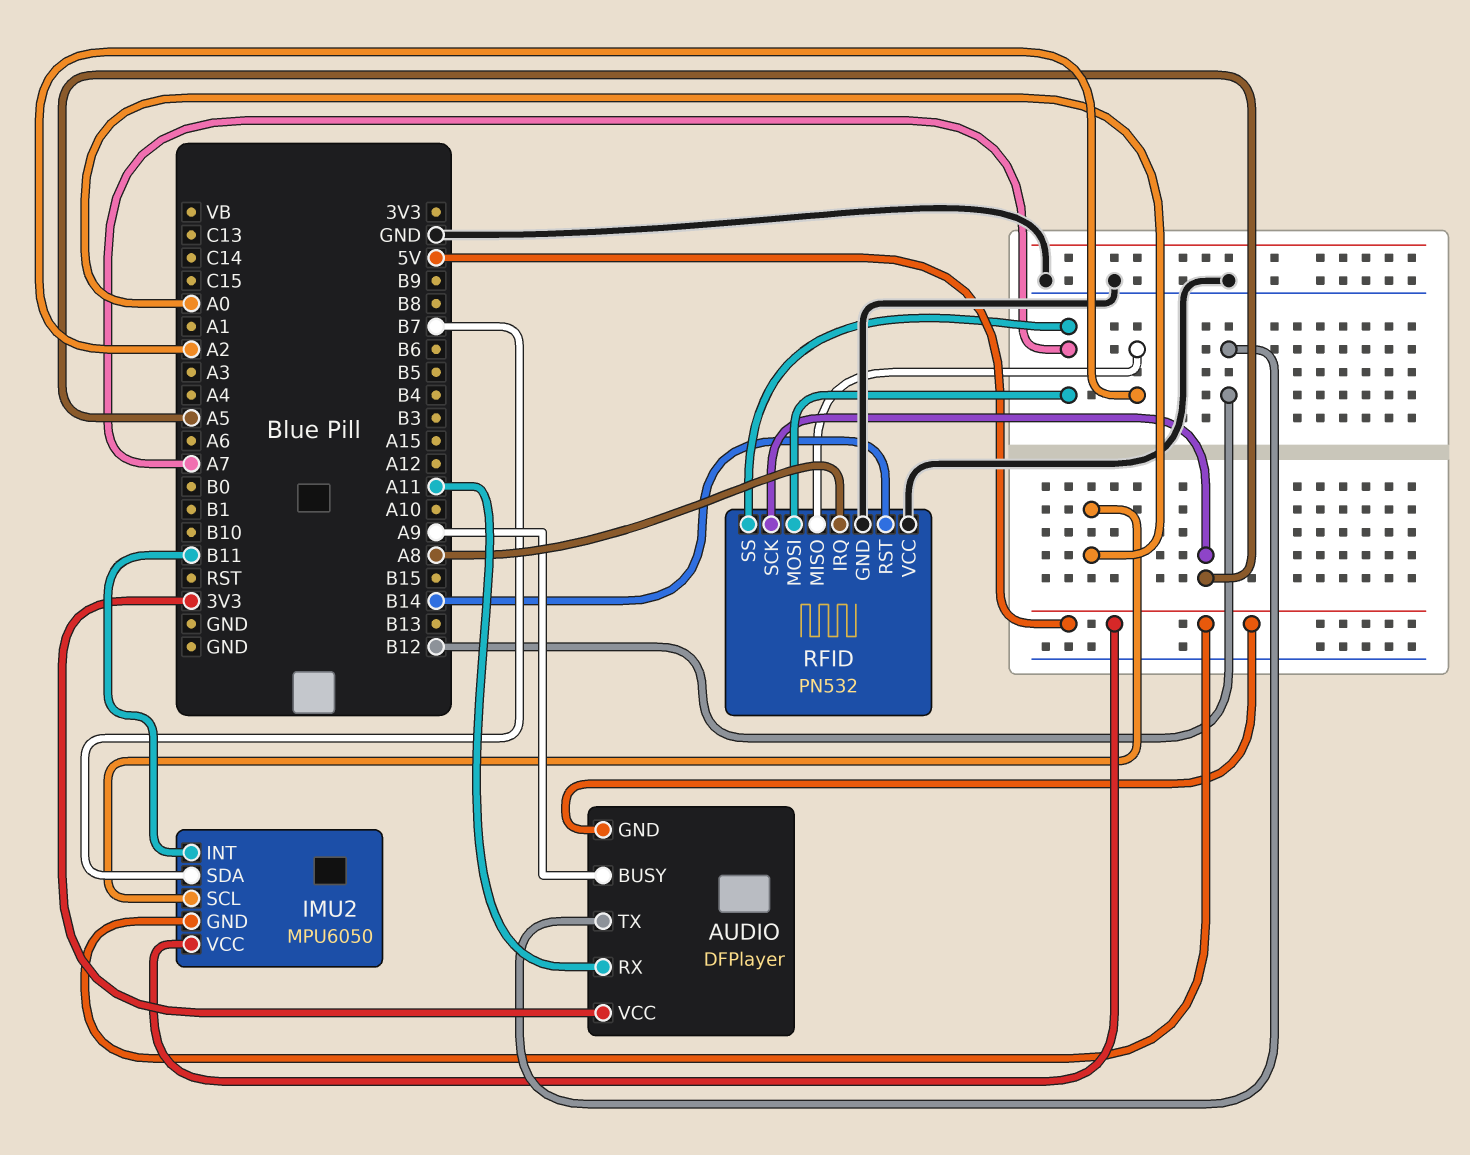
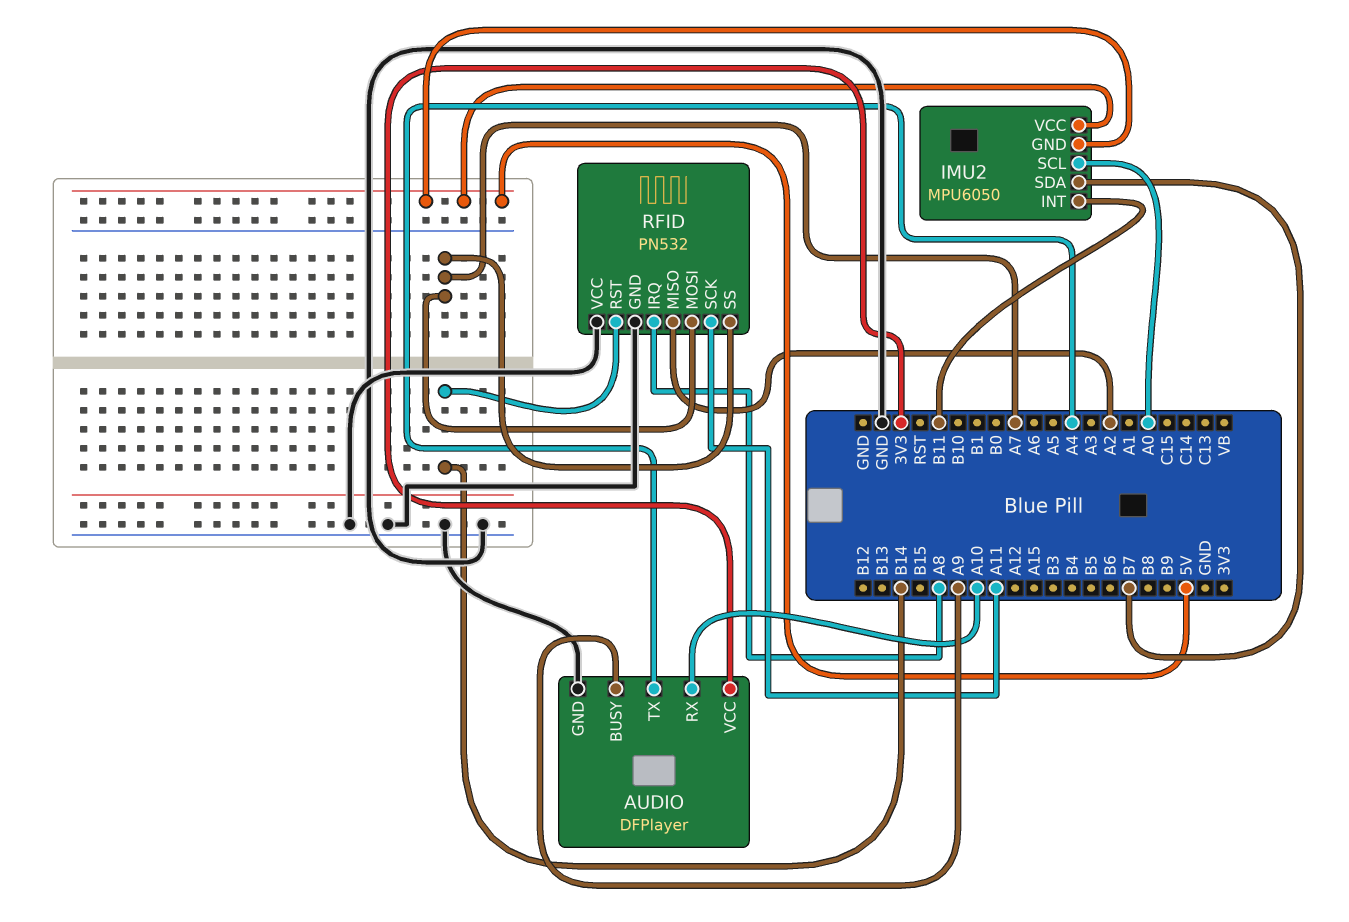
AUDIO pin GND: 5V -> GND
AUDIO pin RX: A11 -> A10
AUDIO pin TX: B12 -> A4
RFID pin SCK: A5 -> A11

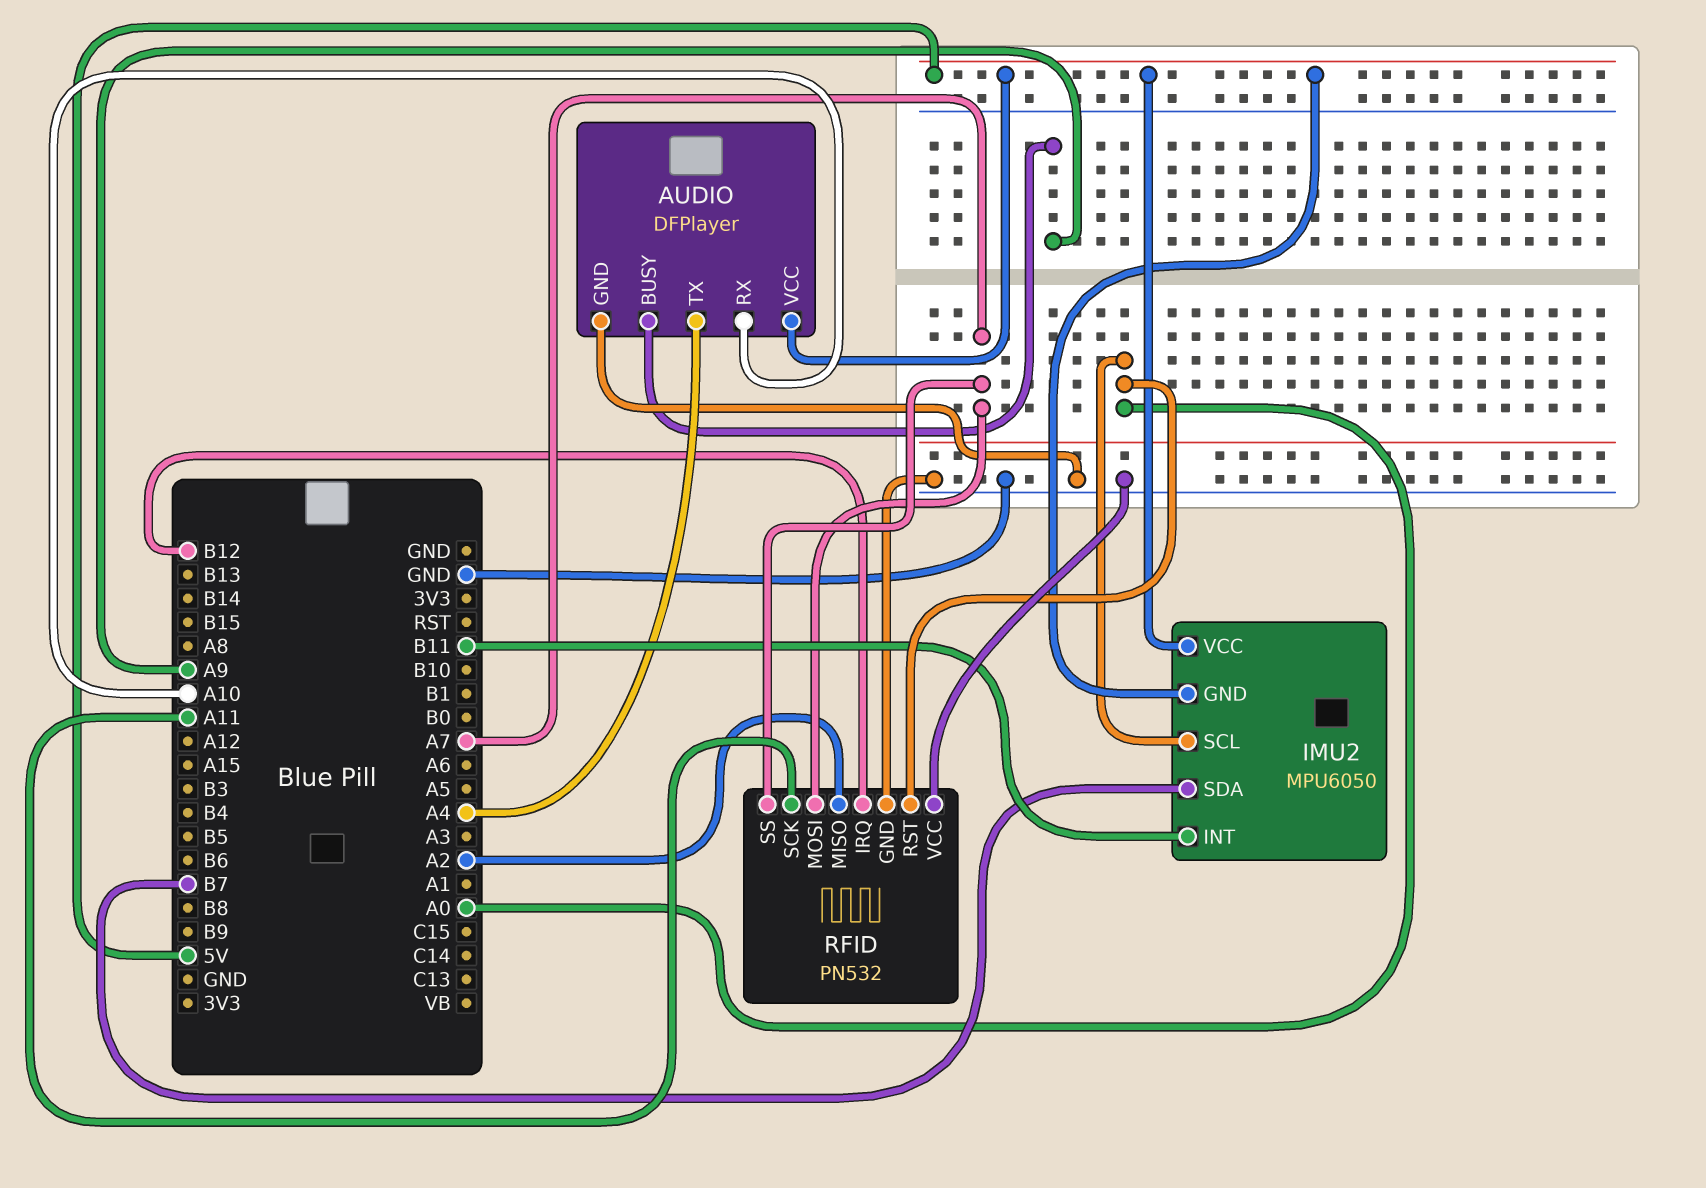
AUDIO pin VCC: 3V3 -> 5V
RFID pin IRQ: A8 -> B12
RFID pin RST: B14 -> A0

